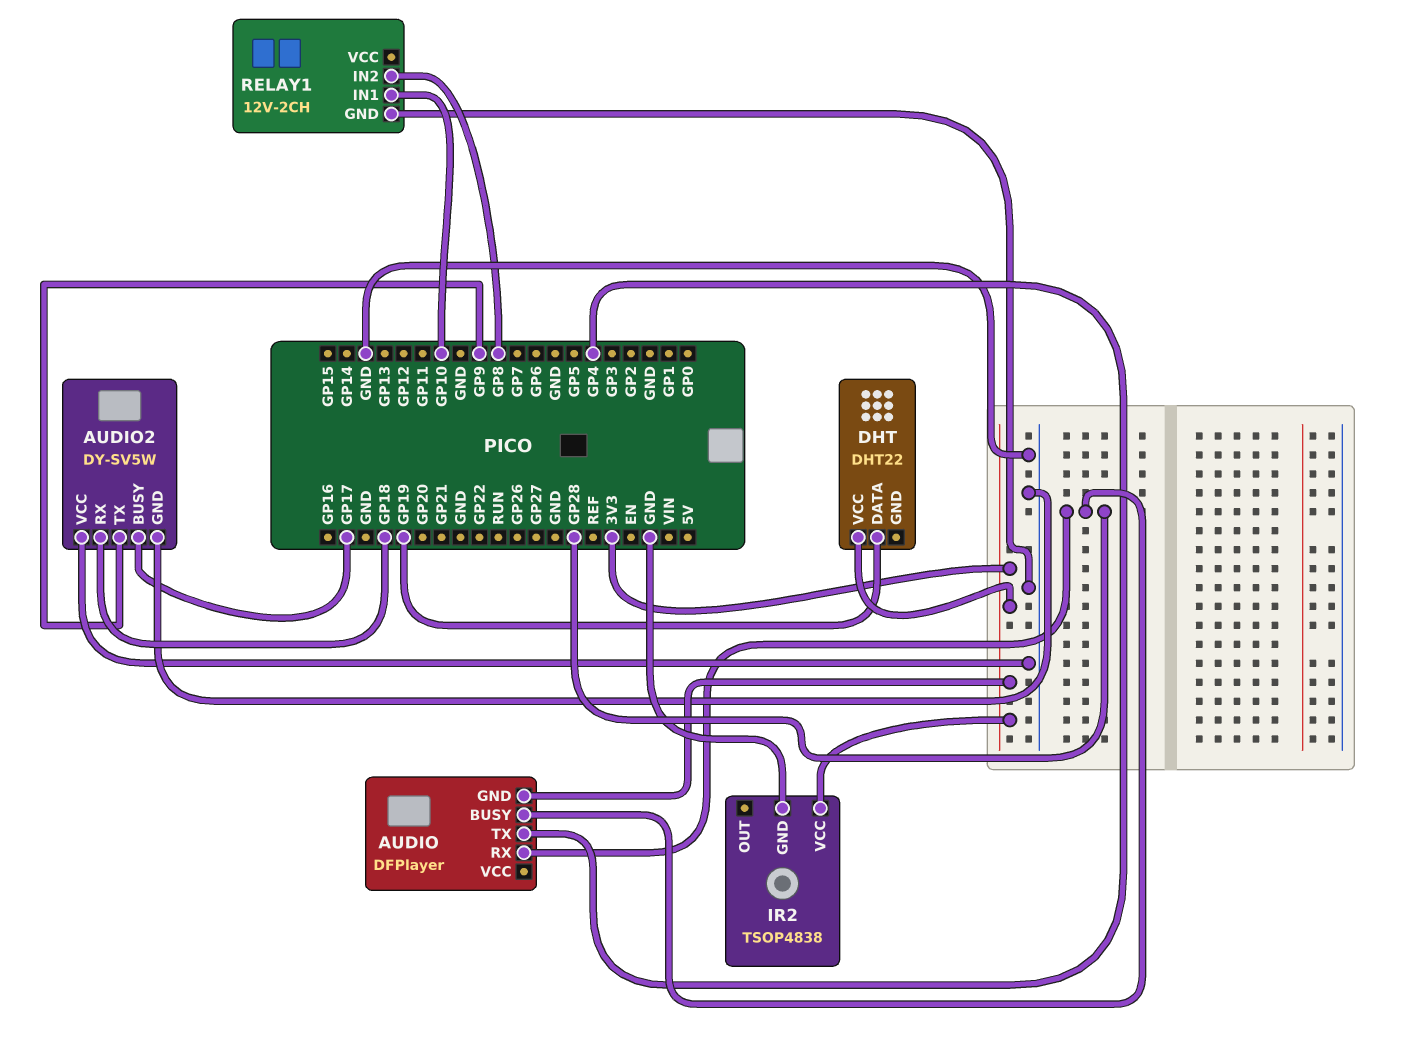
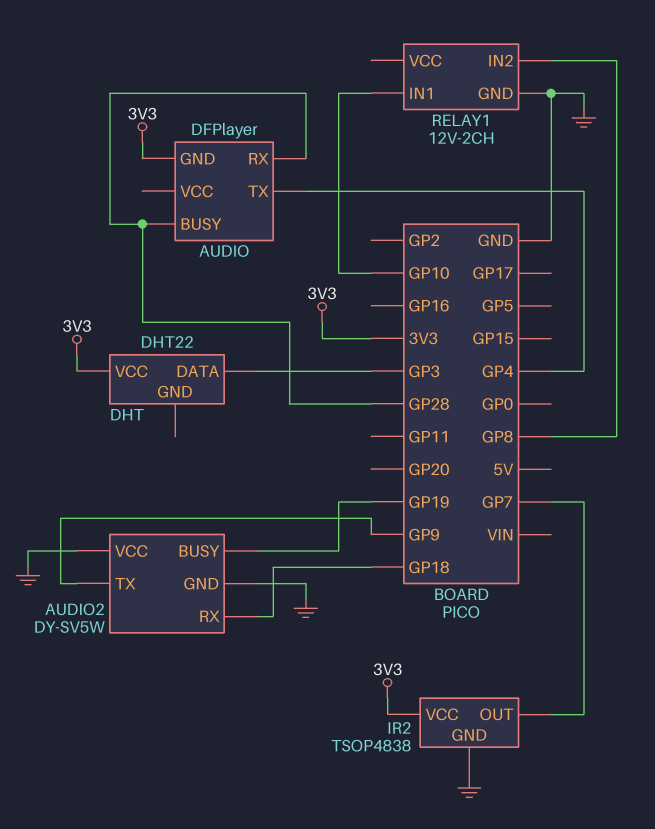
AUDIO2 pin BUSY: GP17 -> GP19
DHT pin DATA: GP19 -> GP3
IR2 pin OUT: none -> GP7

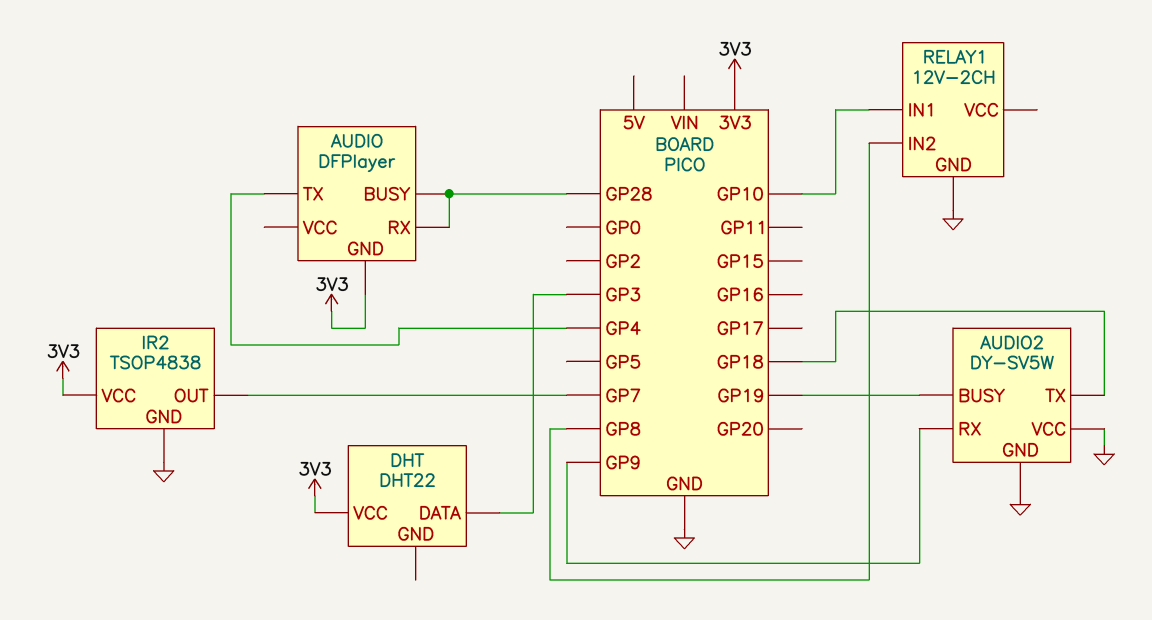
AUDIO2 pin RX: GP18 -> GP9
AUDIO2 pin TX: GP9 -> GP18

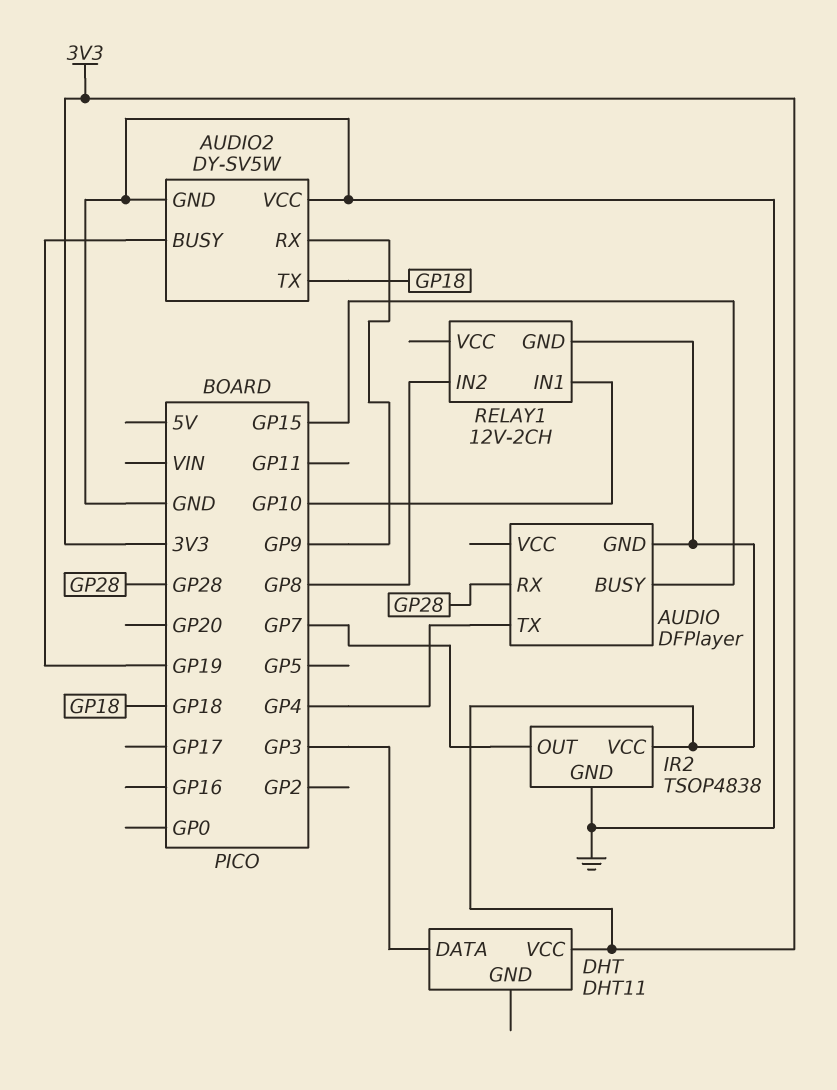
AUDIO pin BUSY: GP28 -> GP15
DHT: DHT22 -> DHT11
RELAY1 pin GND: GND -> 3V3

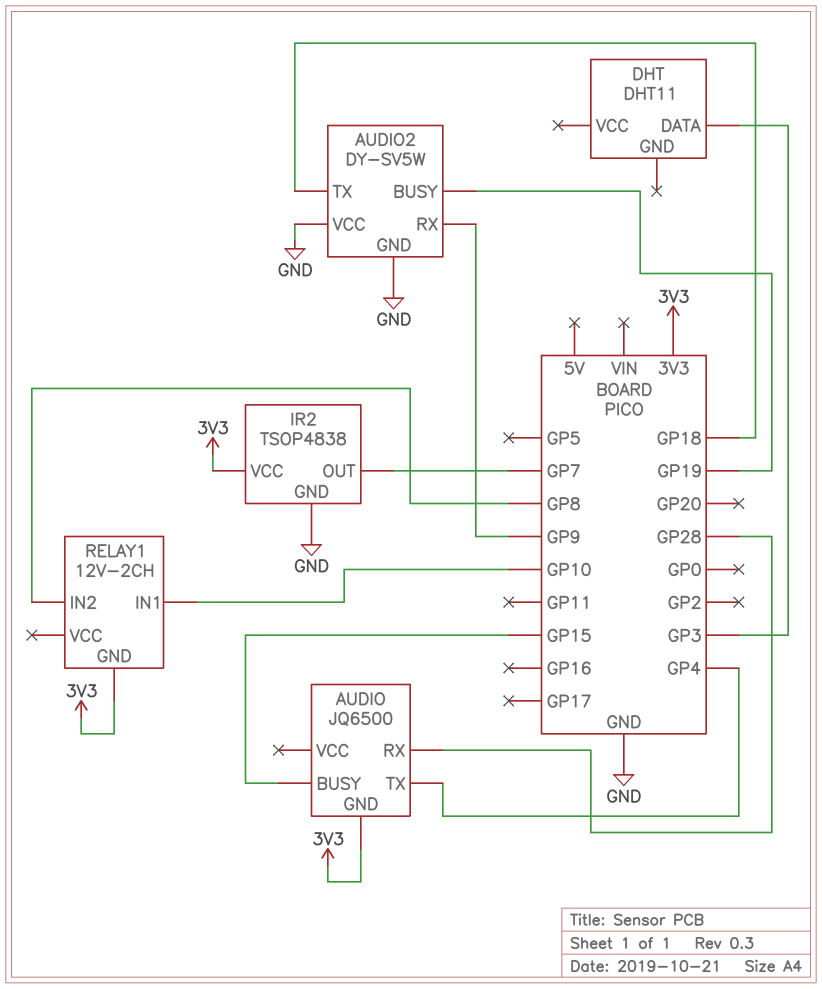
AUDIO: DFPlayer -> JQ6500
DHT pin VCC: 3V3 -> none

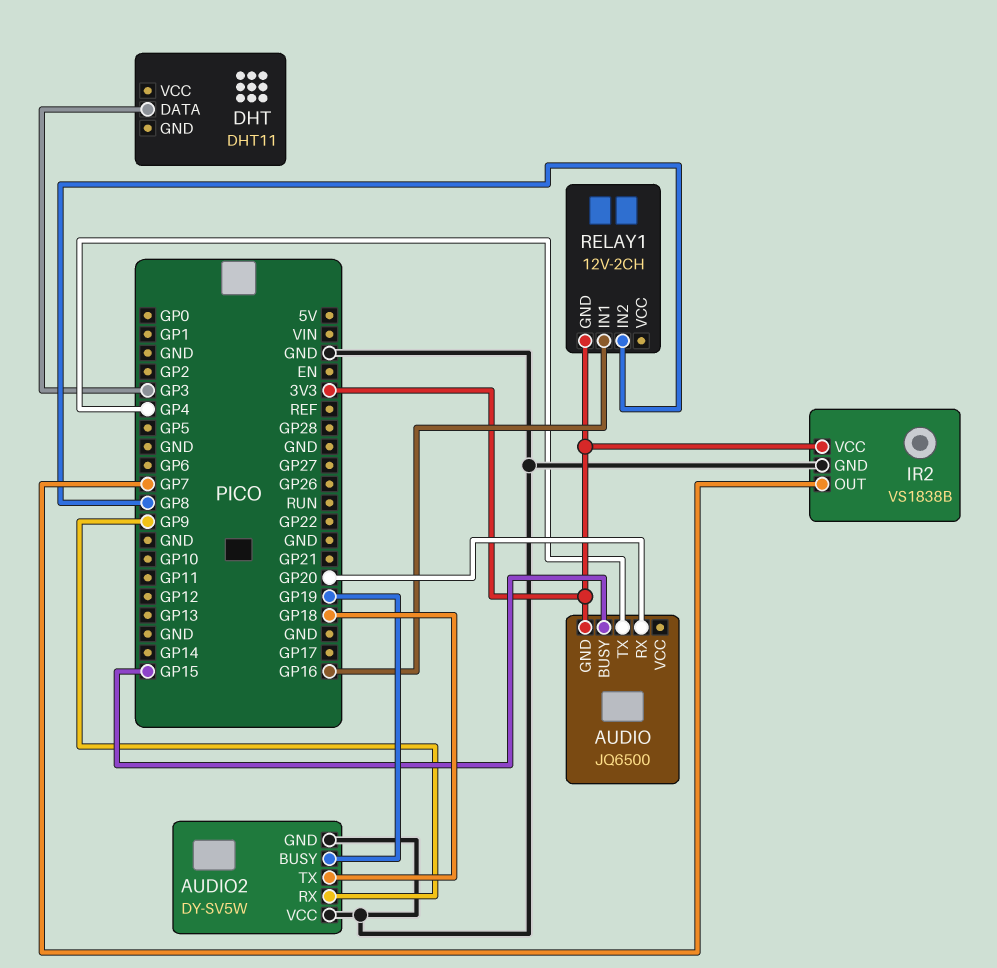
AUDIO pin RX: GP28 -> GP20
IR2: TSOP4838 -> VS1838B
RELAY1 pin IN1: GP10 -> GP16

